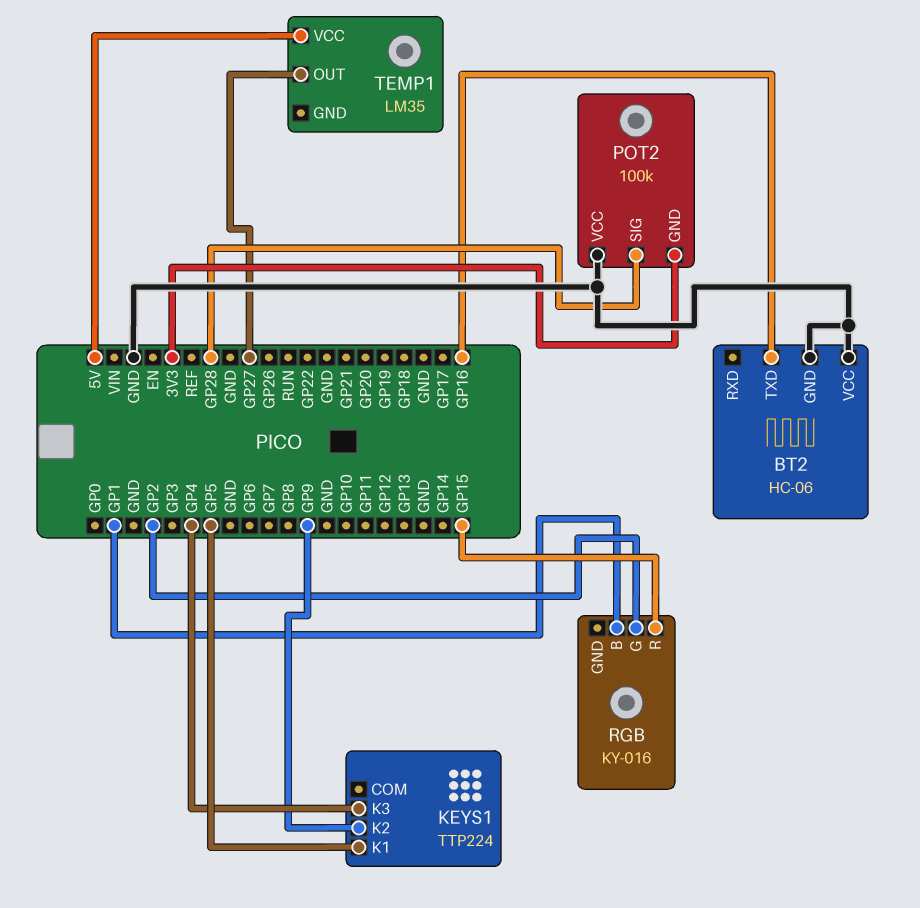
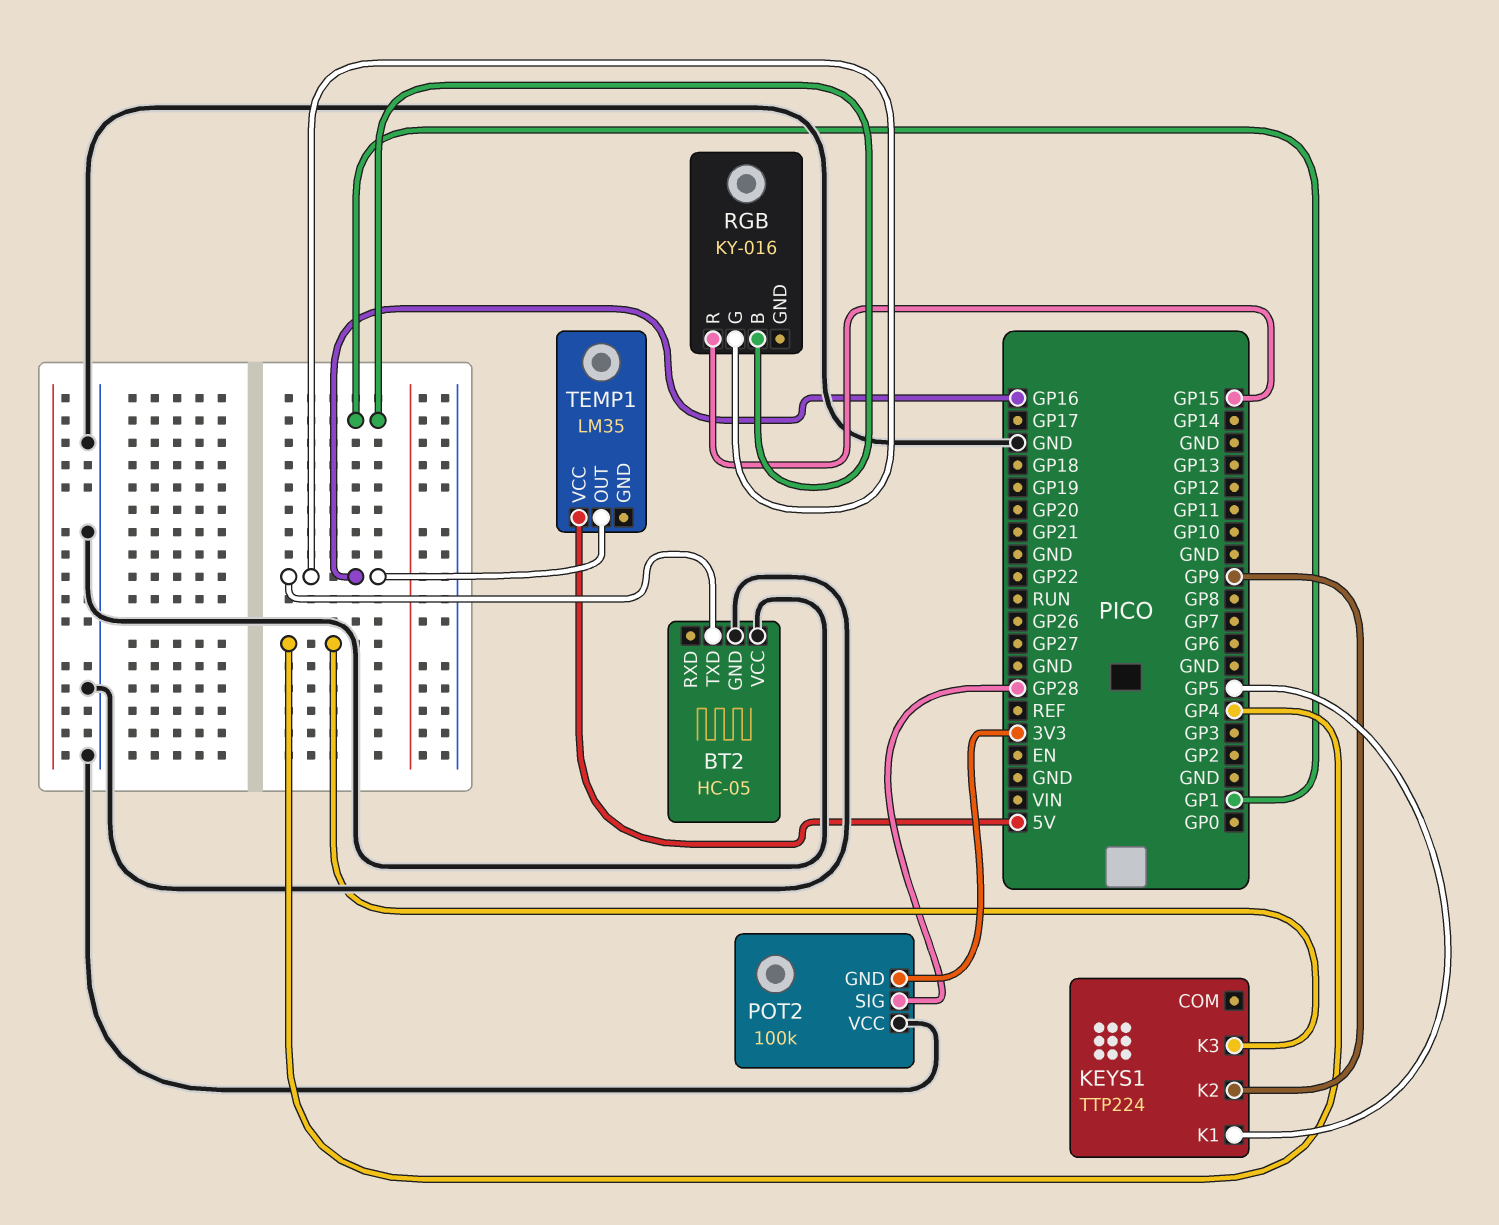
BT2: HC-06 -> HC-05
RGB pin G: GP2 -> GP16
TEMP1 pin OUT: GP27 -> GP16

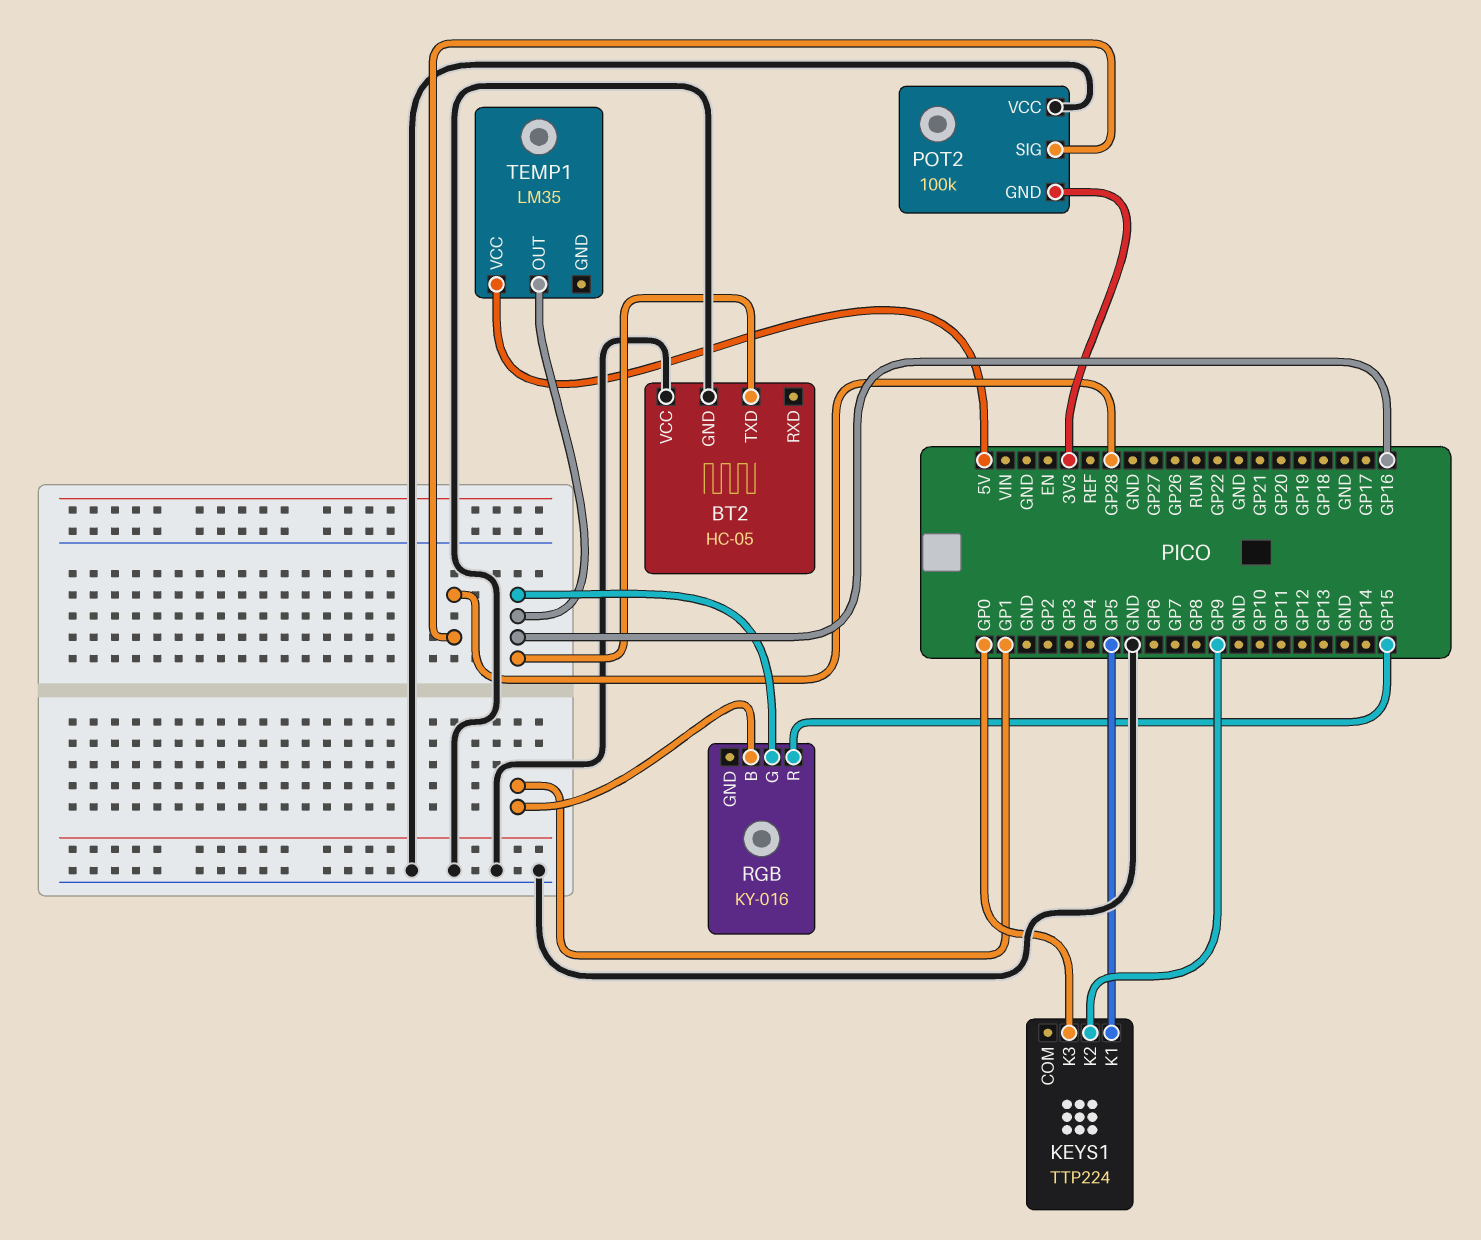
KEYS1 pin K3: GP4 -> GP0

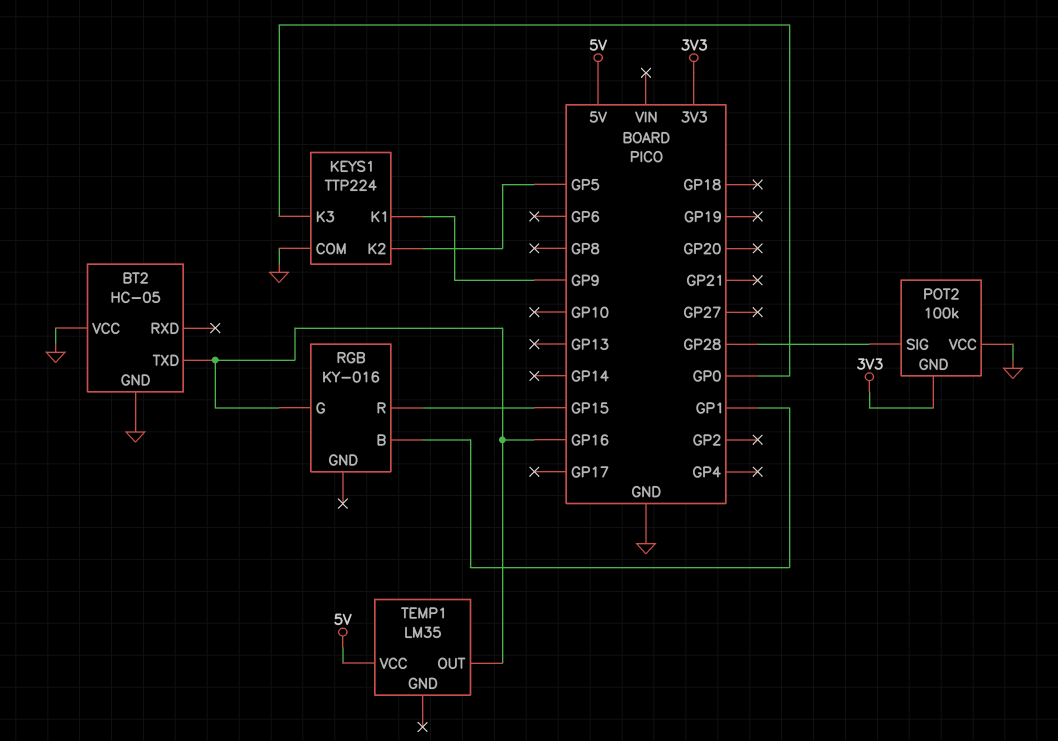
KEYS1 pin COM: none -> GND
KEYS1 pin K1: GP5 -> GP9
KEYS1 pin K2: GP9 -> GP5

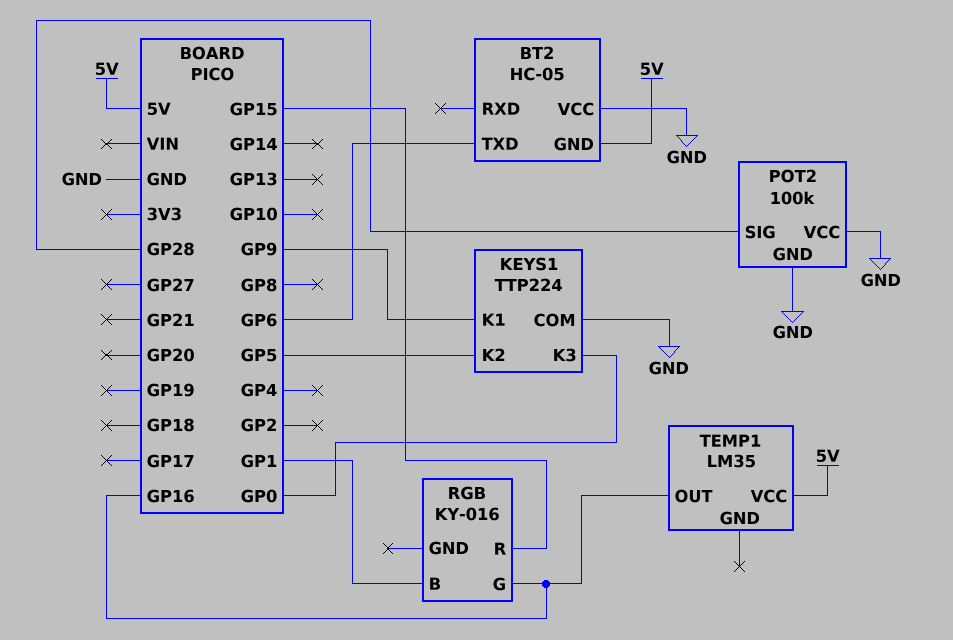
BT2 pin GND: GND -> 5V
BT2 pin TXD: GP16 -> GP6
POT2 pin GND: 3V3 -> GND

